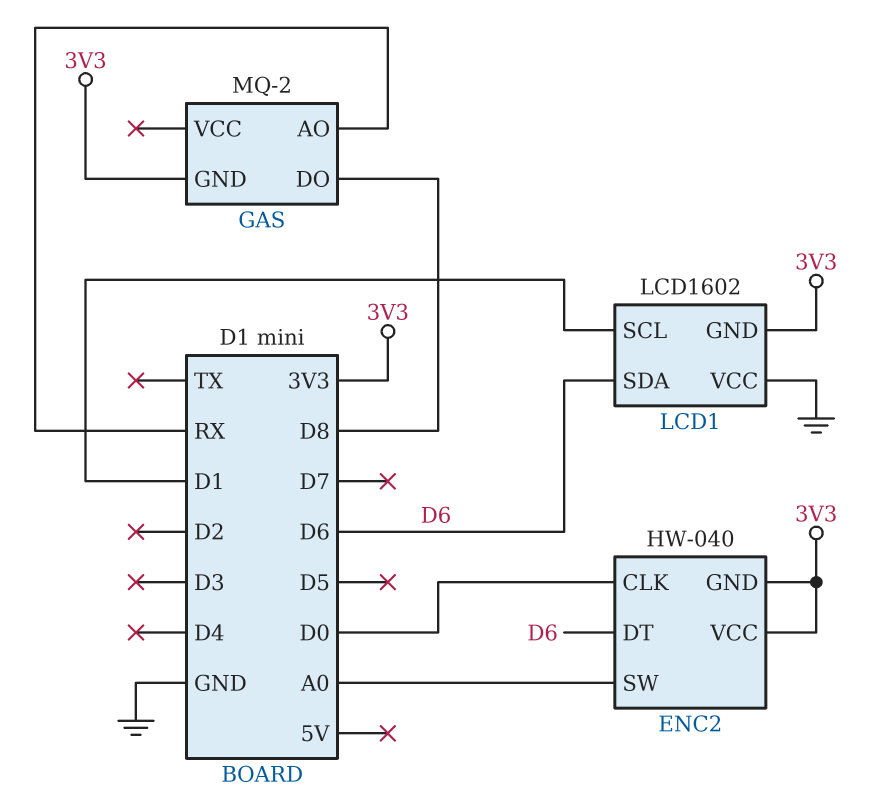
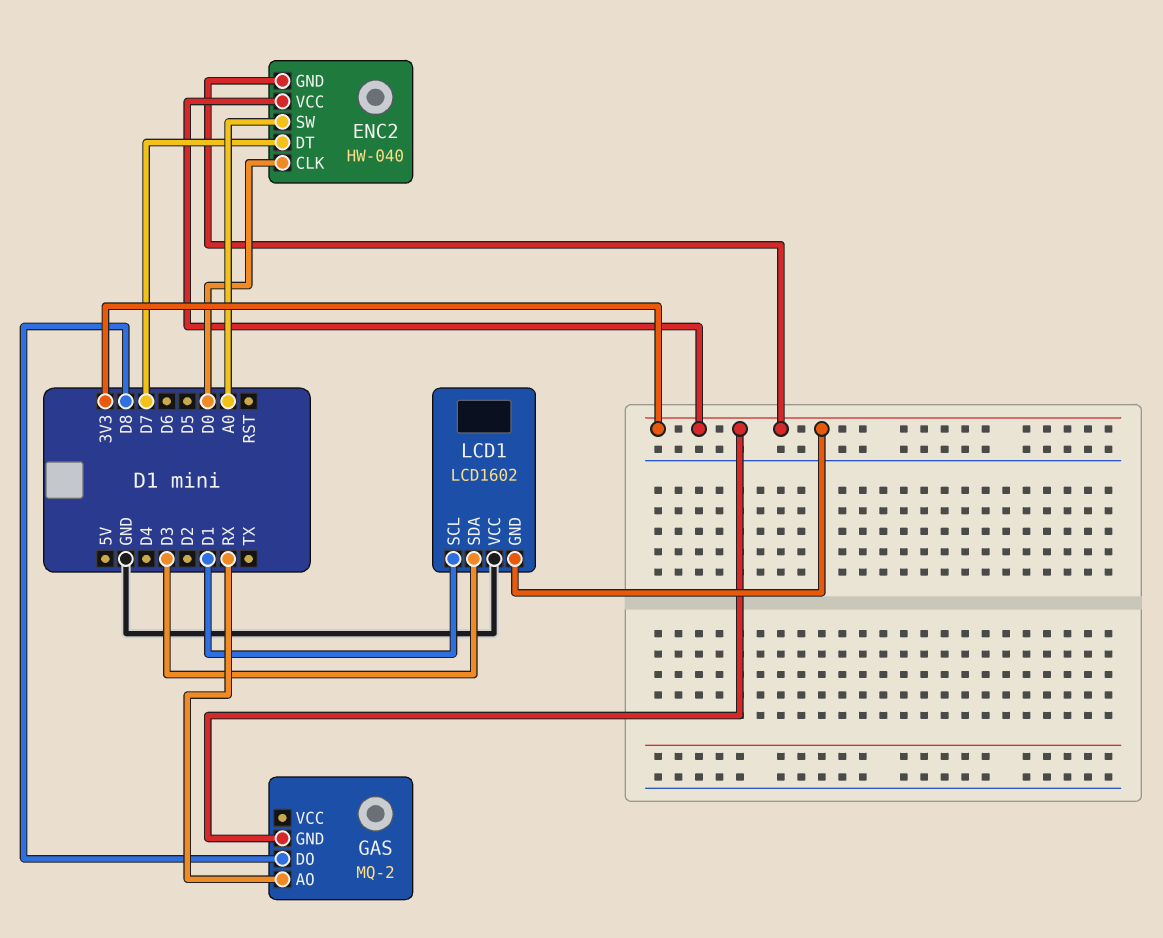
ENC2 pin DT: D6 -> D7
LCD1 pin SDA: D6 -> D3

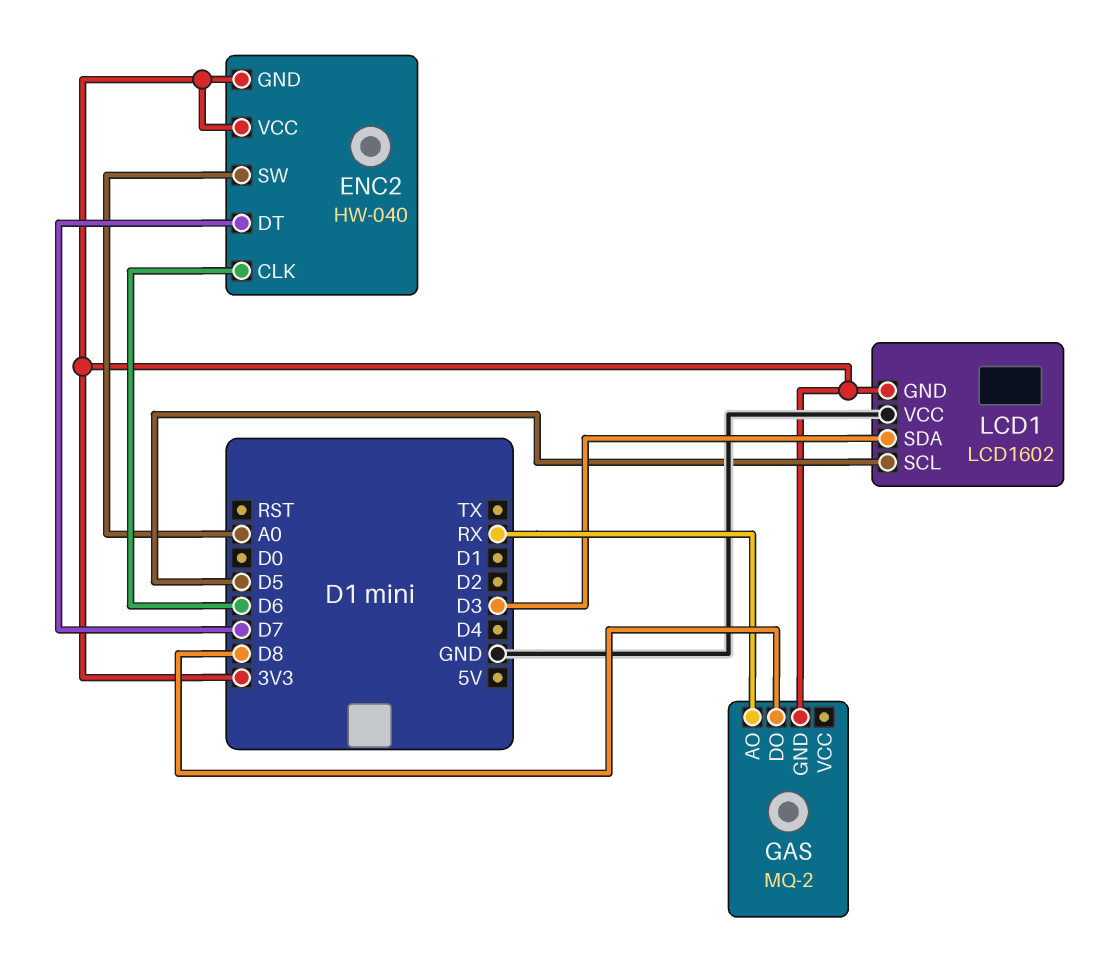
ENC2 pin CLK: D0 -> D6
LCD1 pin SCL: D1 -> D5

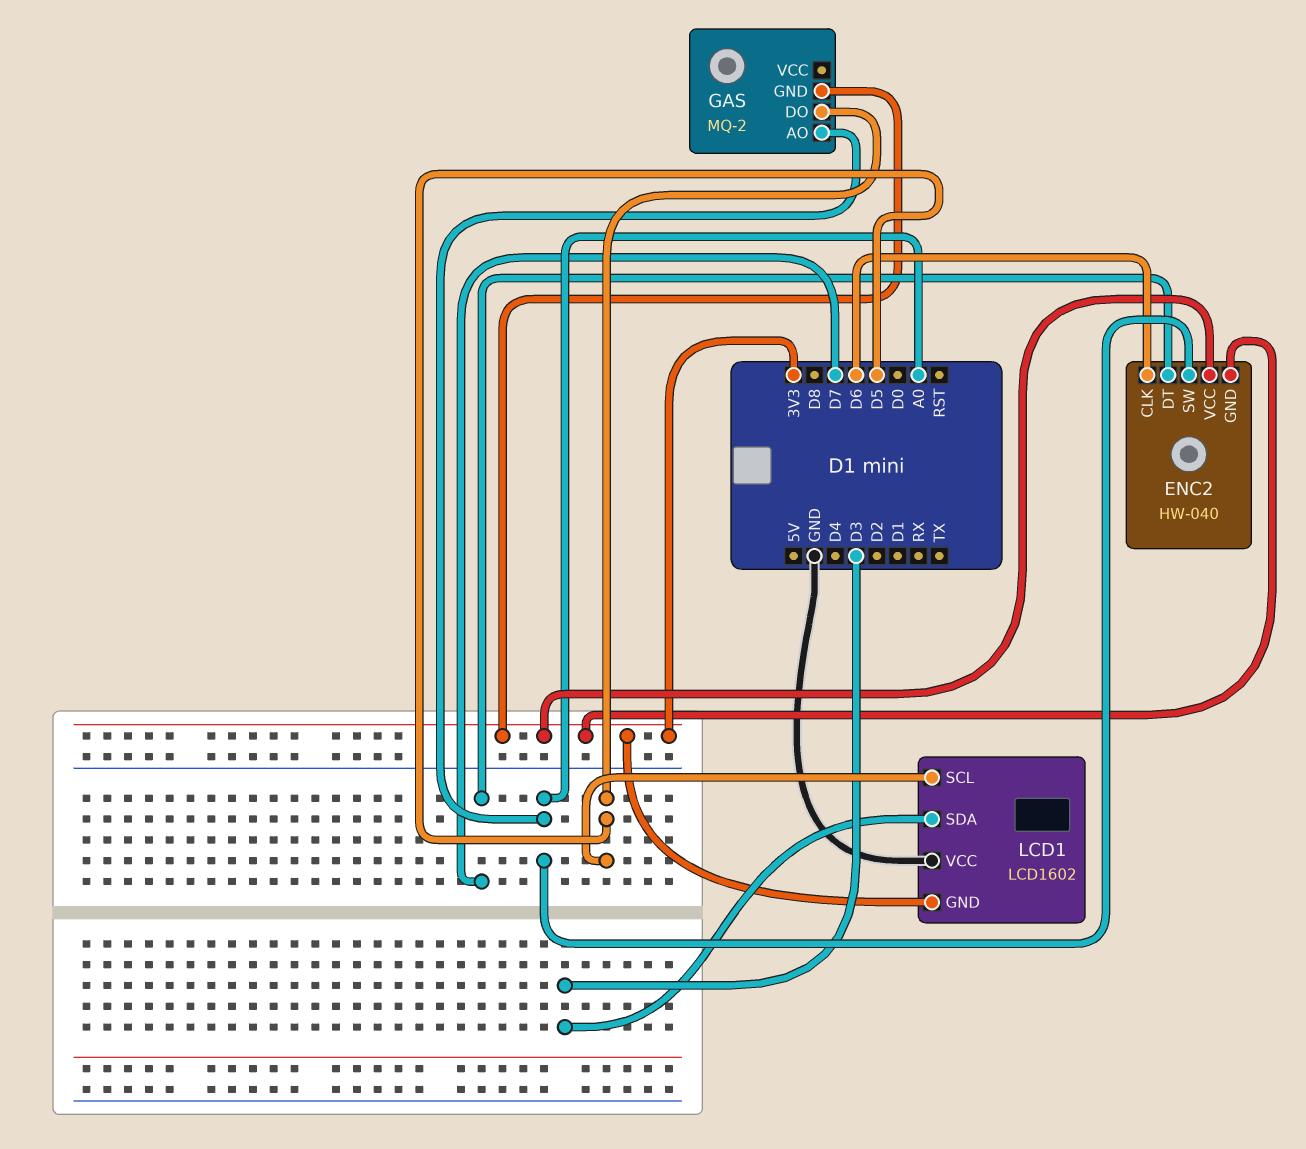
GAS pin AO: RX -> A0
GAS pin DO: D8 -> D5

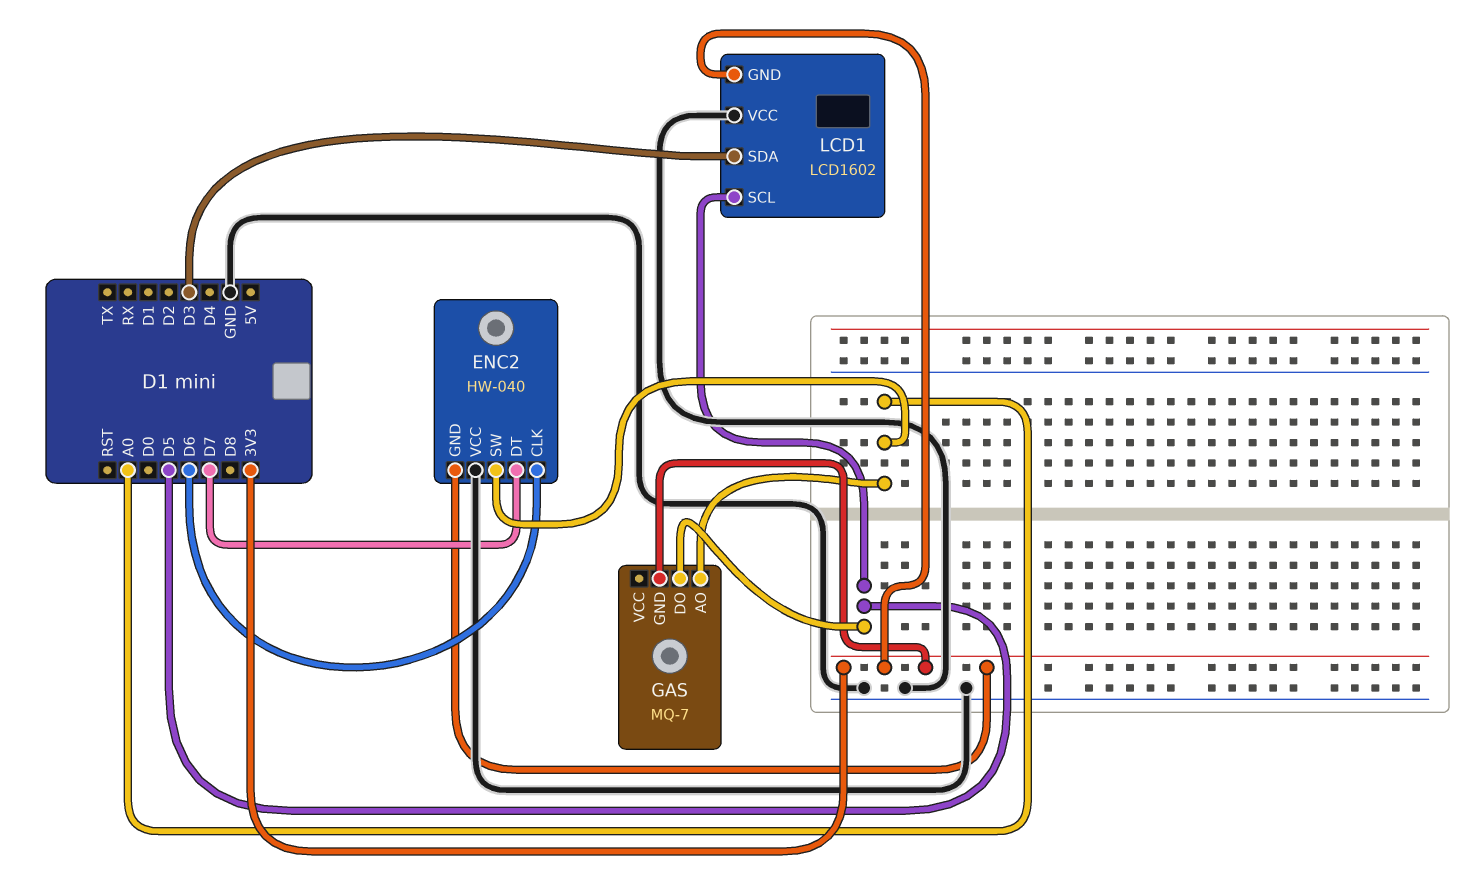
ENC2 pin VCC: 3V3 -> GND
GAS: MQ-2 -> MQ-7

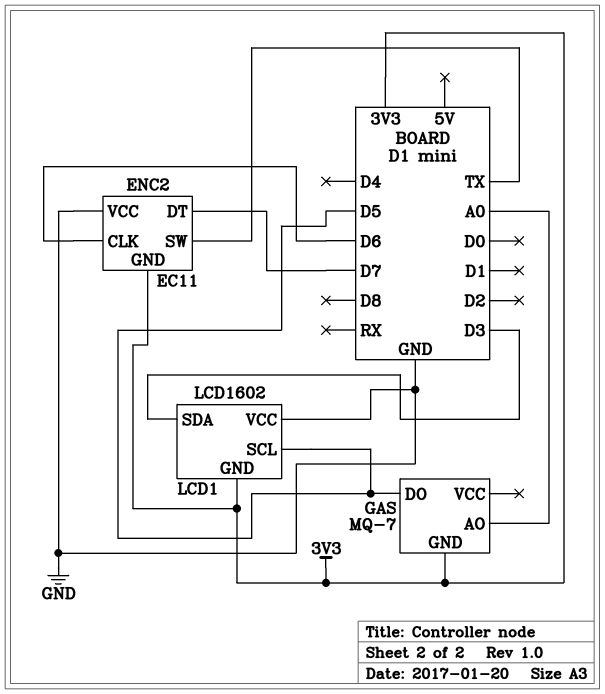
ENC2: HW-040 -> EC11
ENC2 pin SW: A0 -> TX

